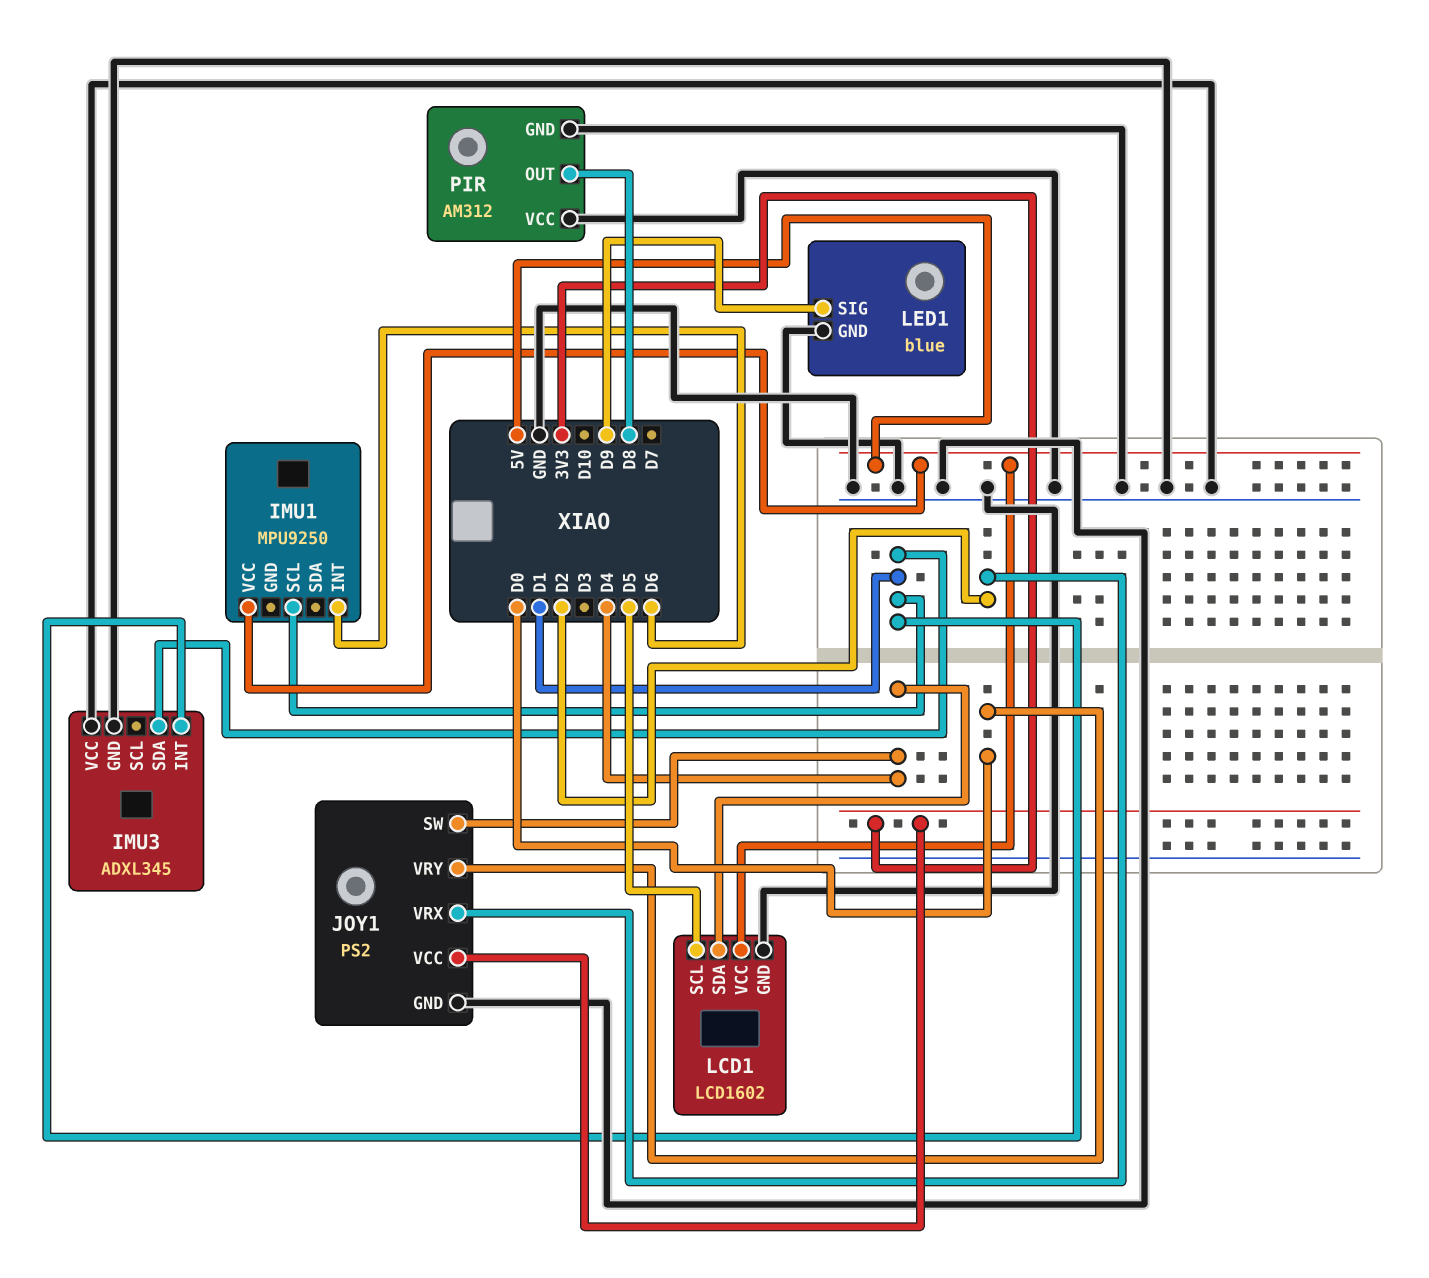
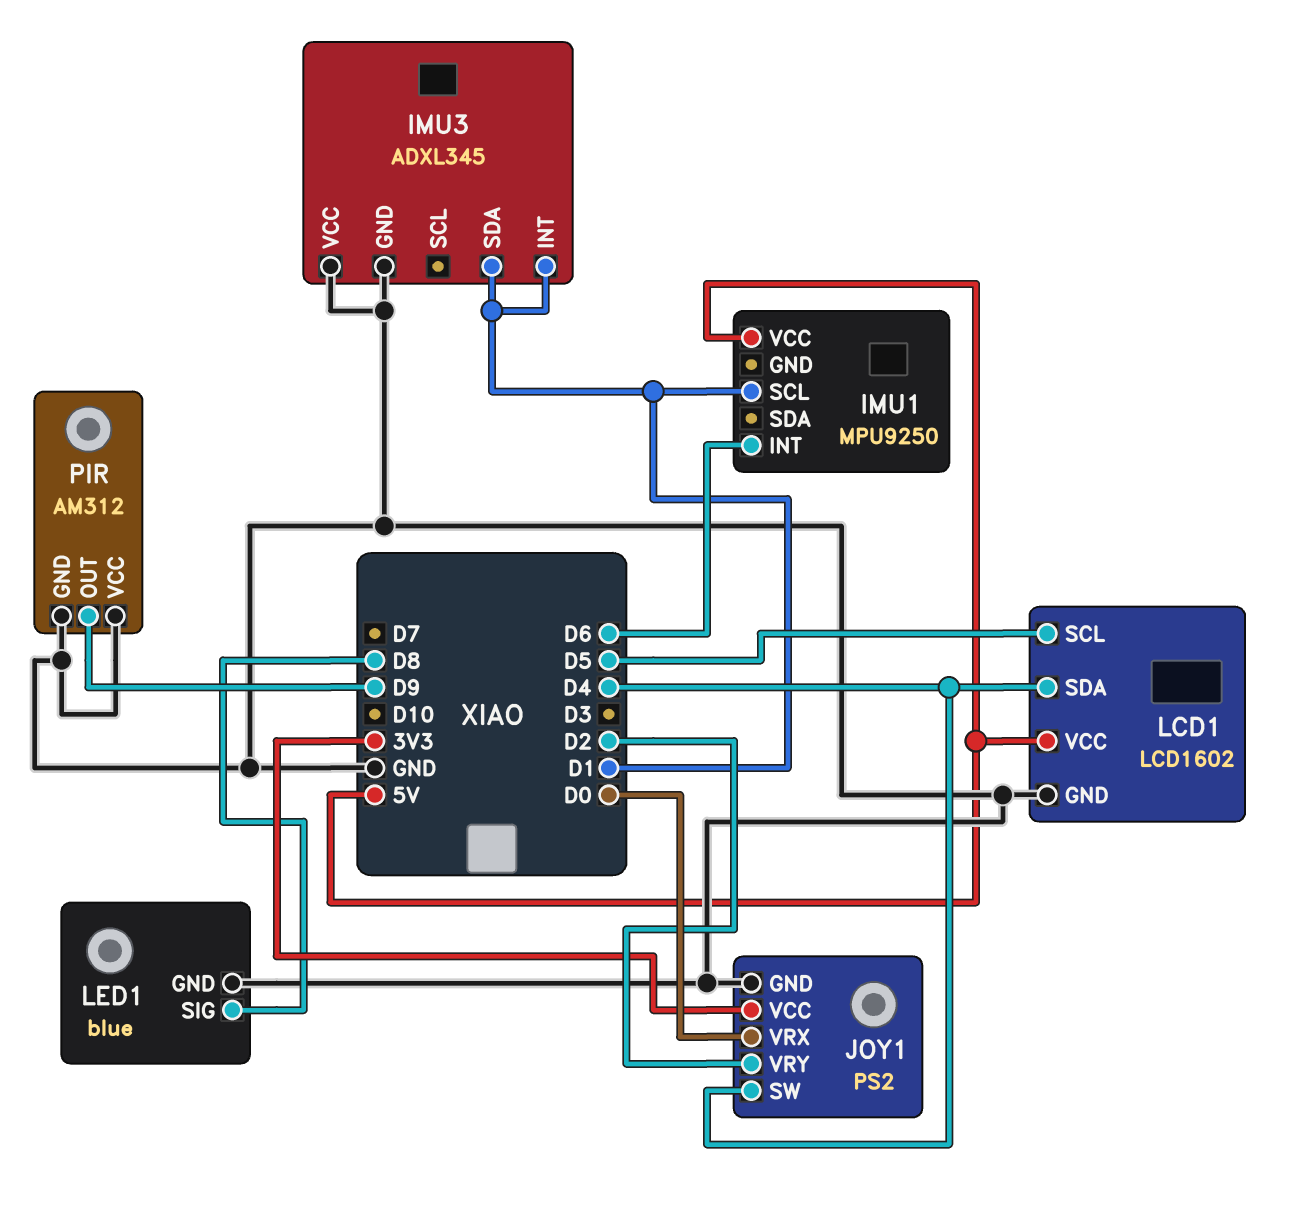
JOY1 pin VRX: D2 -> D0
JOY1 pin VRY: D0 -> D2
LED1 pin SIG: D9 -> D8
PIR pin OUT: D8 -> D9

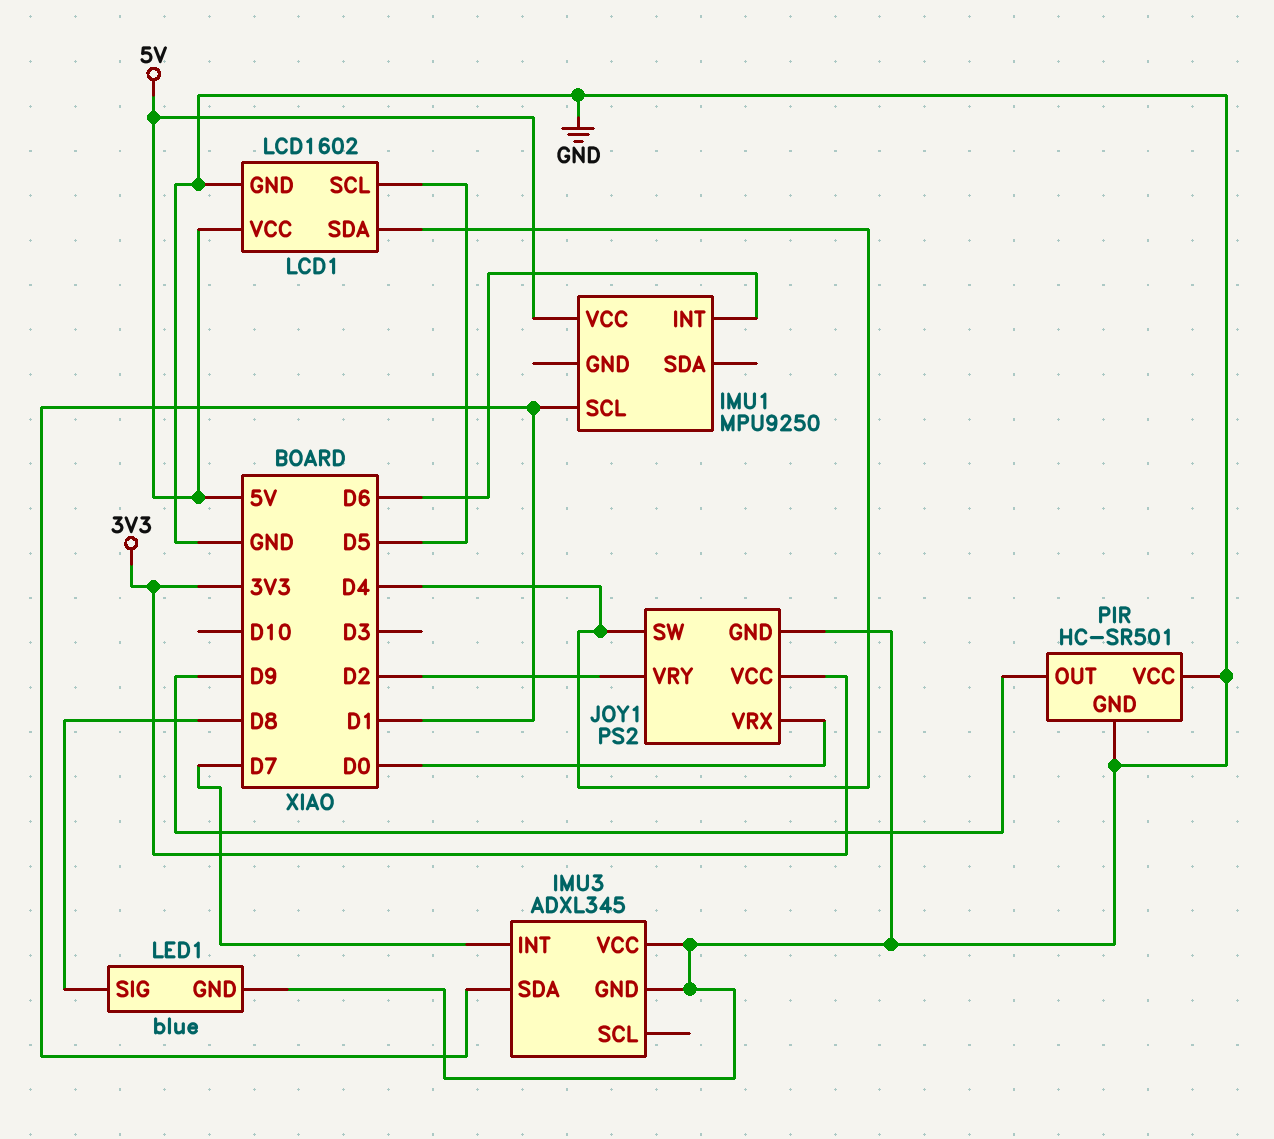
IMU3 pin INT: D1 -> D7
PIR: AM312 -> HC-SR501

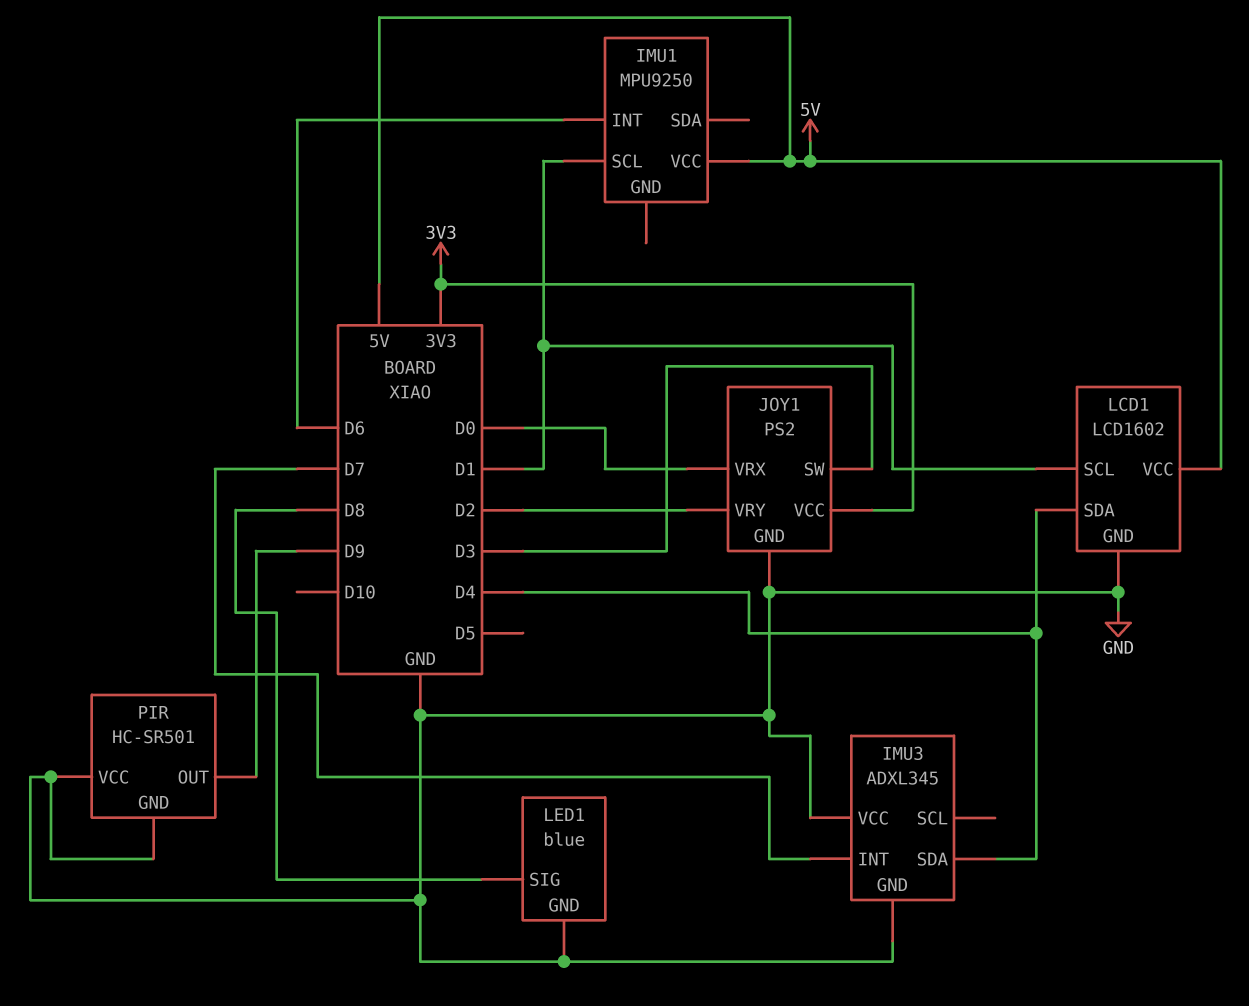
IMU3 pin SDA: D1 -> D4
JOY1 pin SW: D4 -> D3
LCD1 pin SCL: D5 -> D1

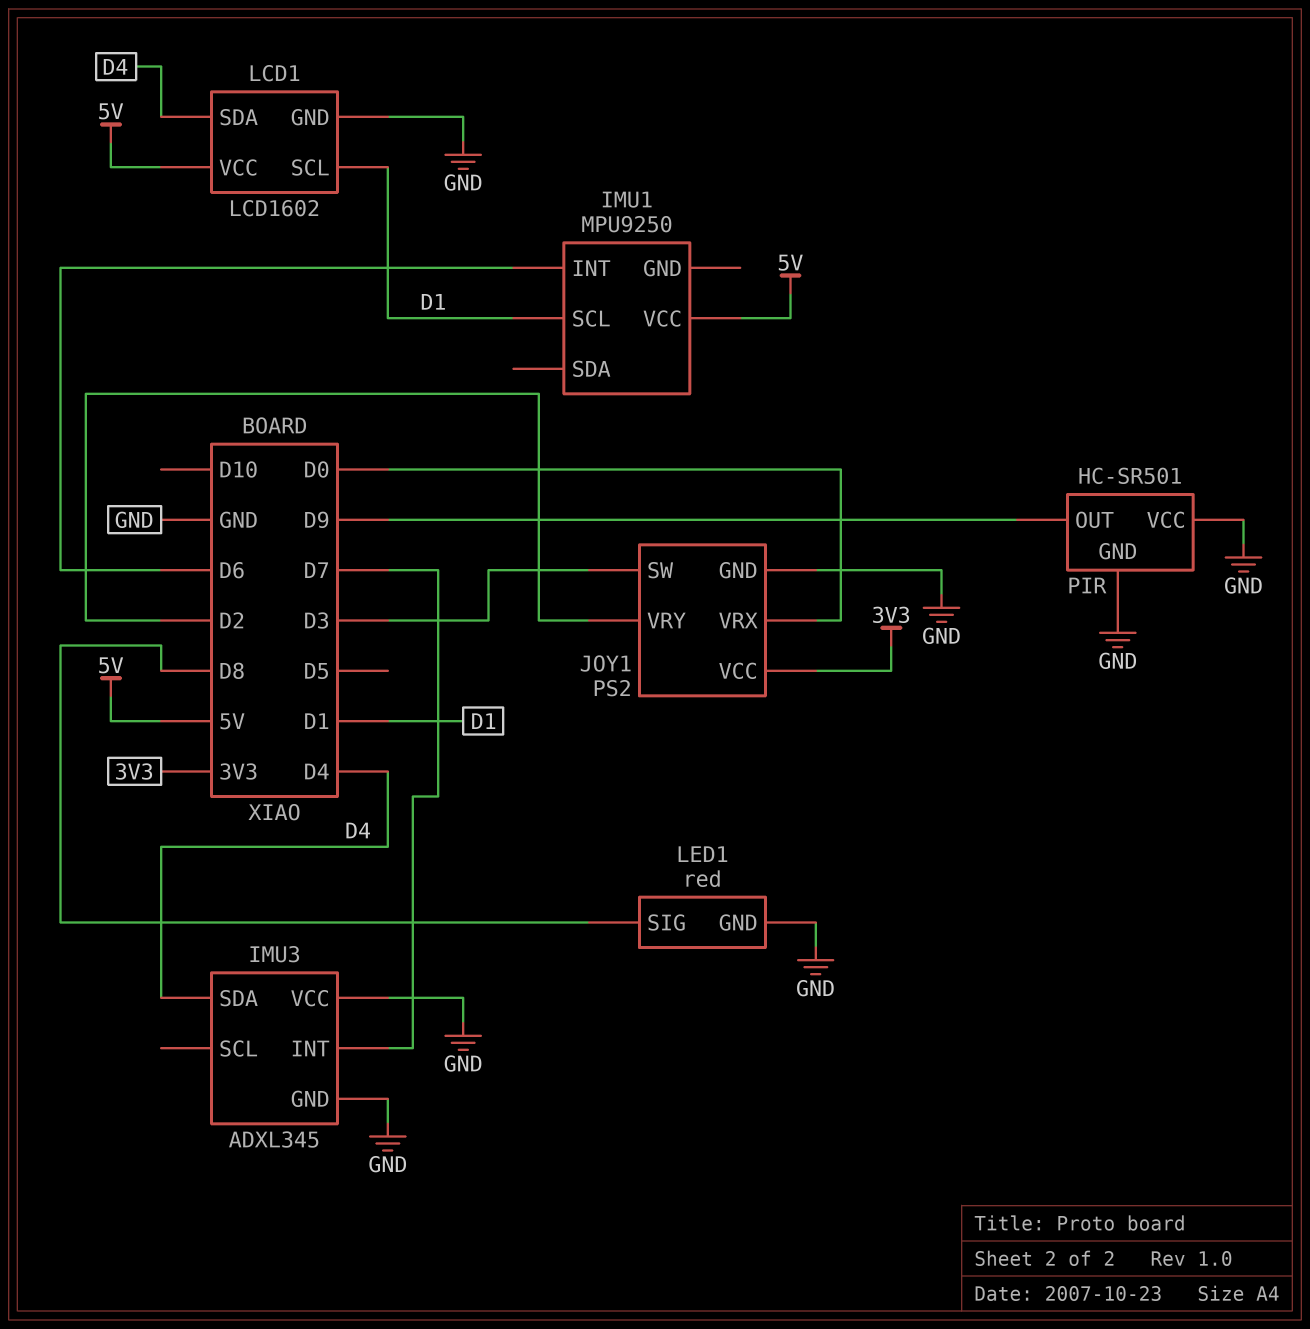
LED1: blue -> red

